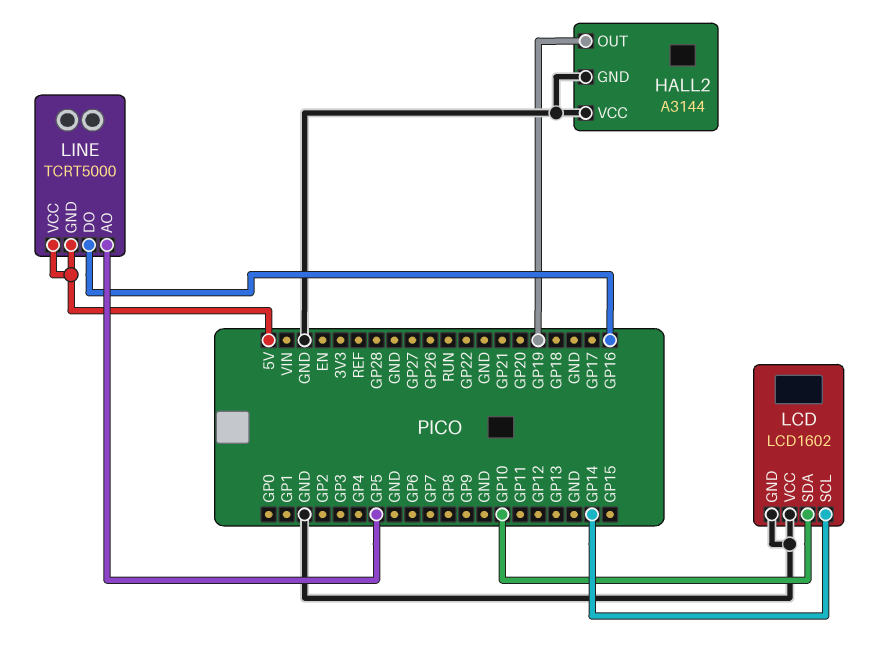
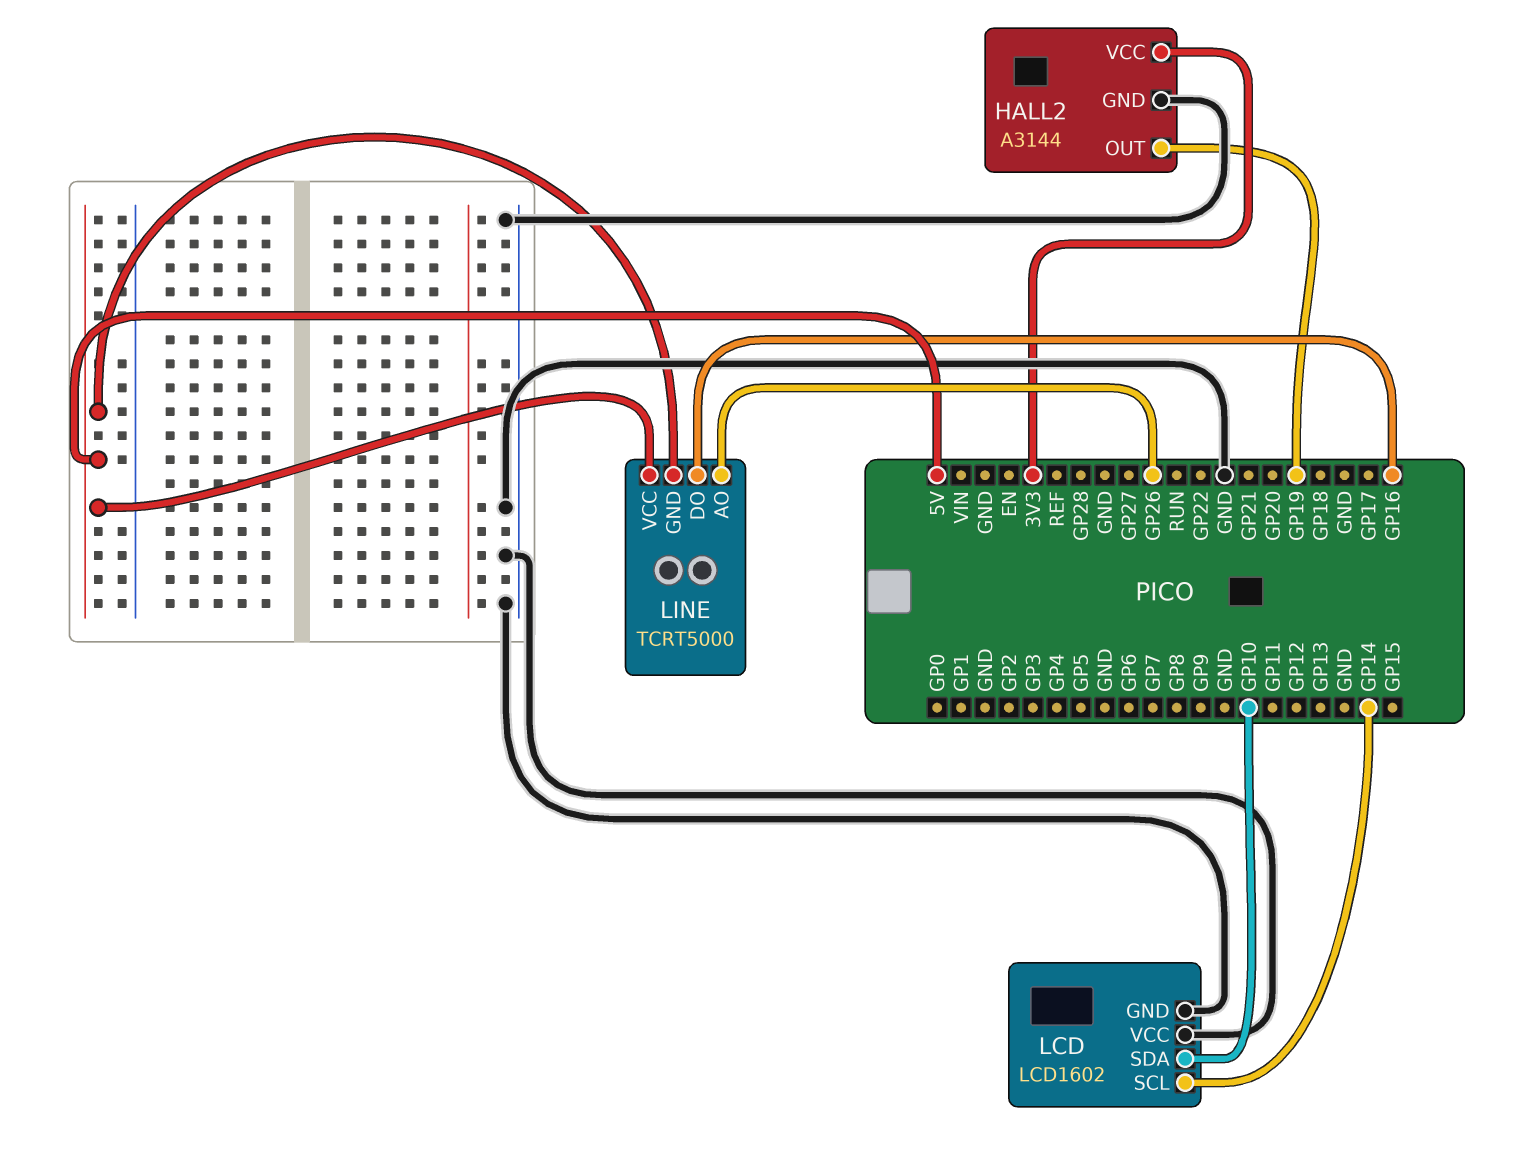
HALL2 pin VCC: GND -> 3V3
LINE pin AO: GP5 -> GP26

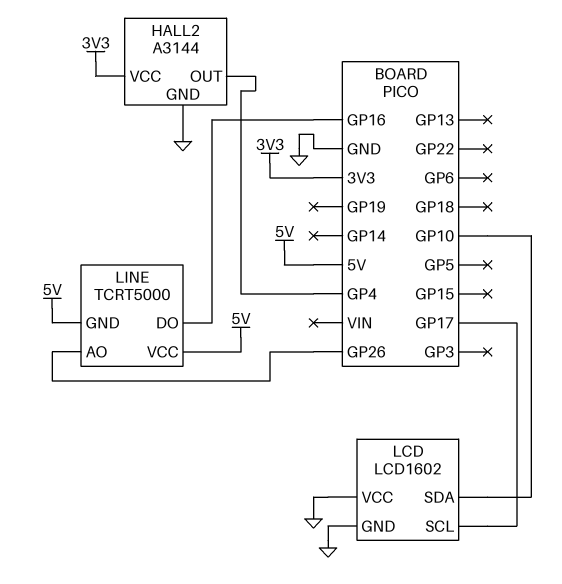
HALL2 pin OUT: GP19 -> GP4
LCD pin SCL: GP14 -> GP17

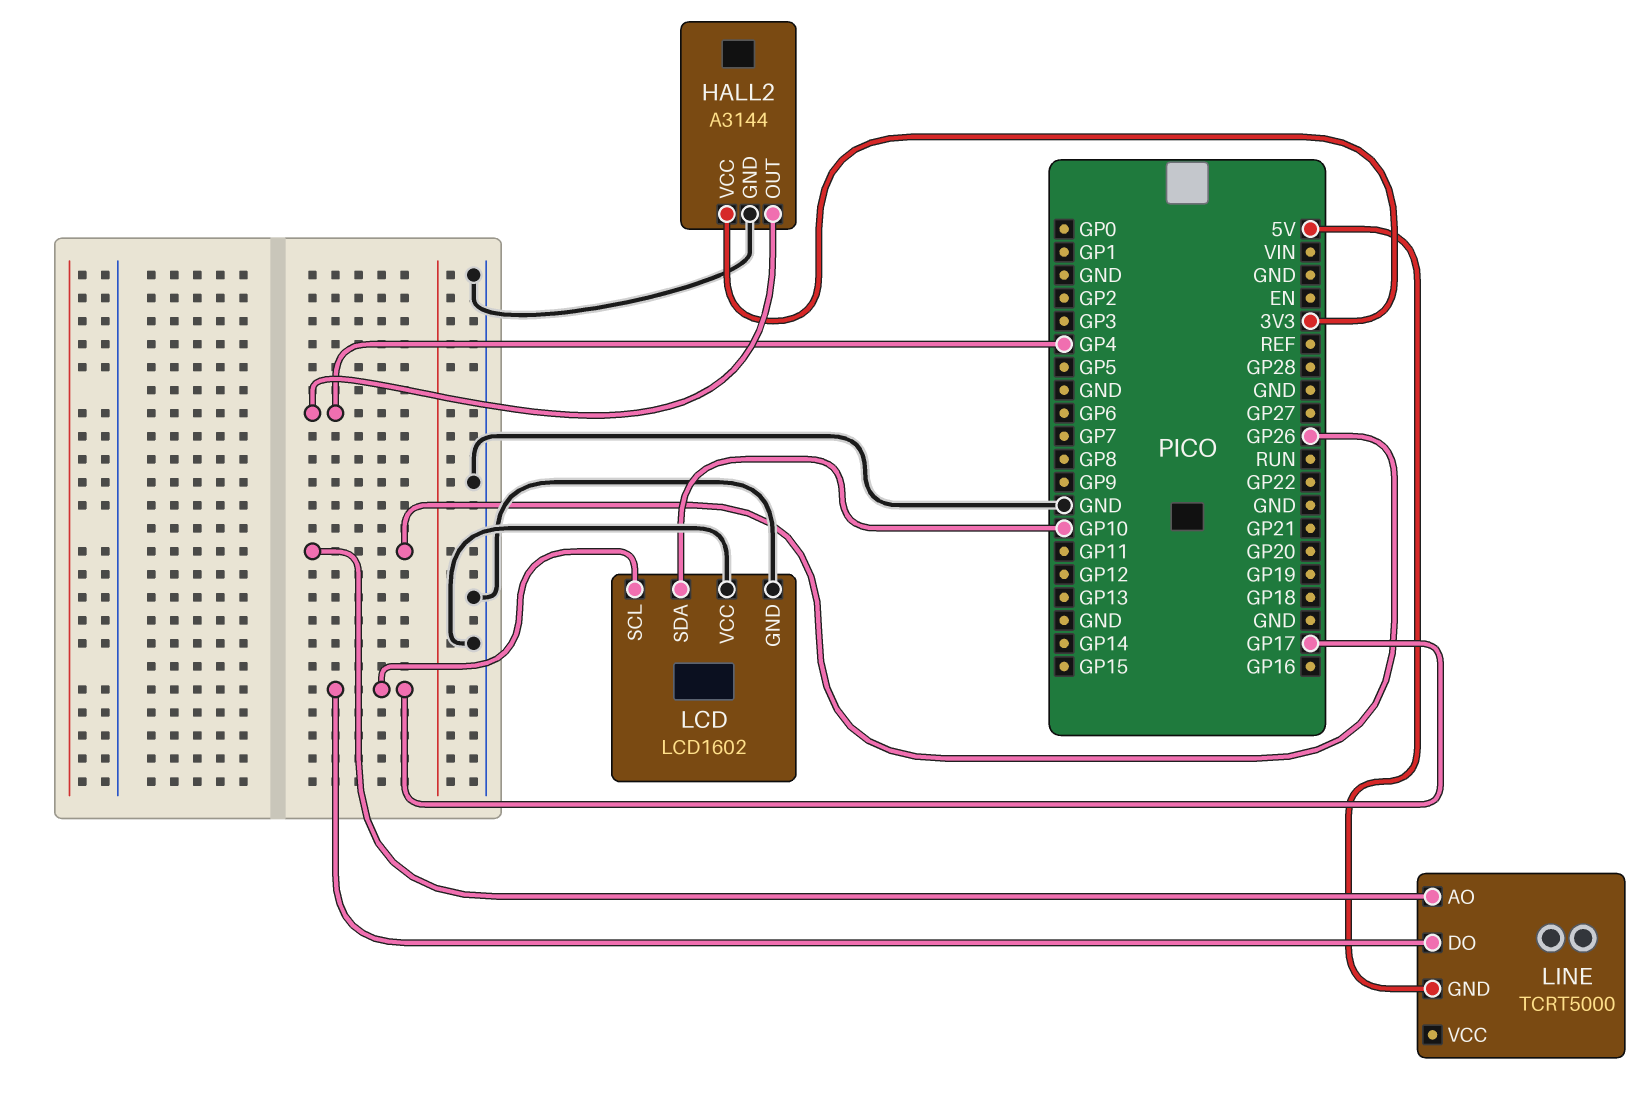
LINE pin DO: GP16 -> GP17
LINE pin VCC: 5V -> none

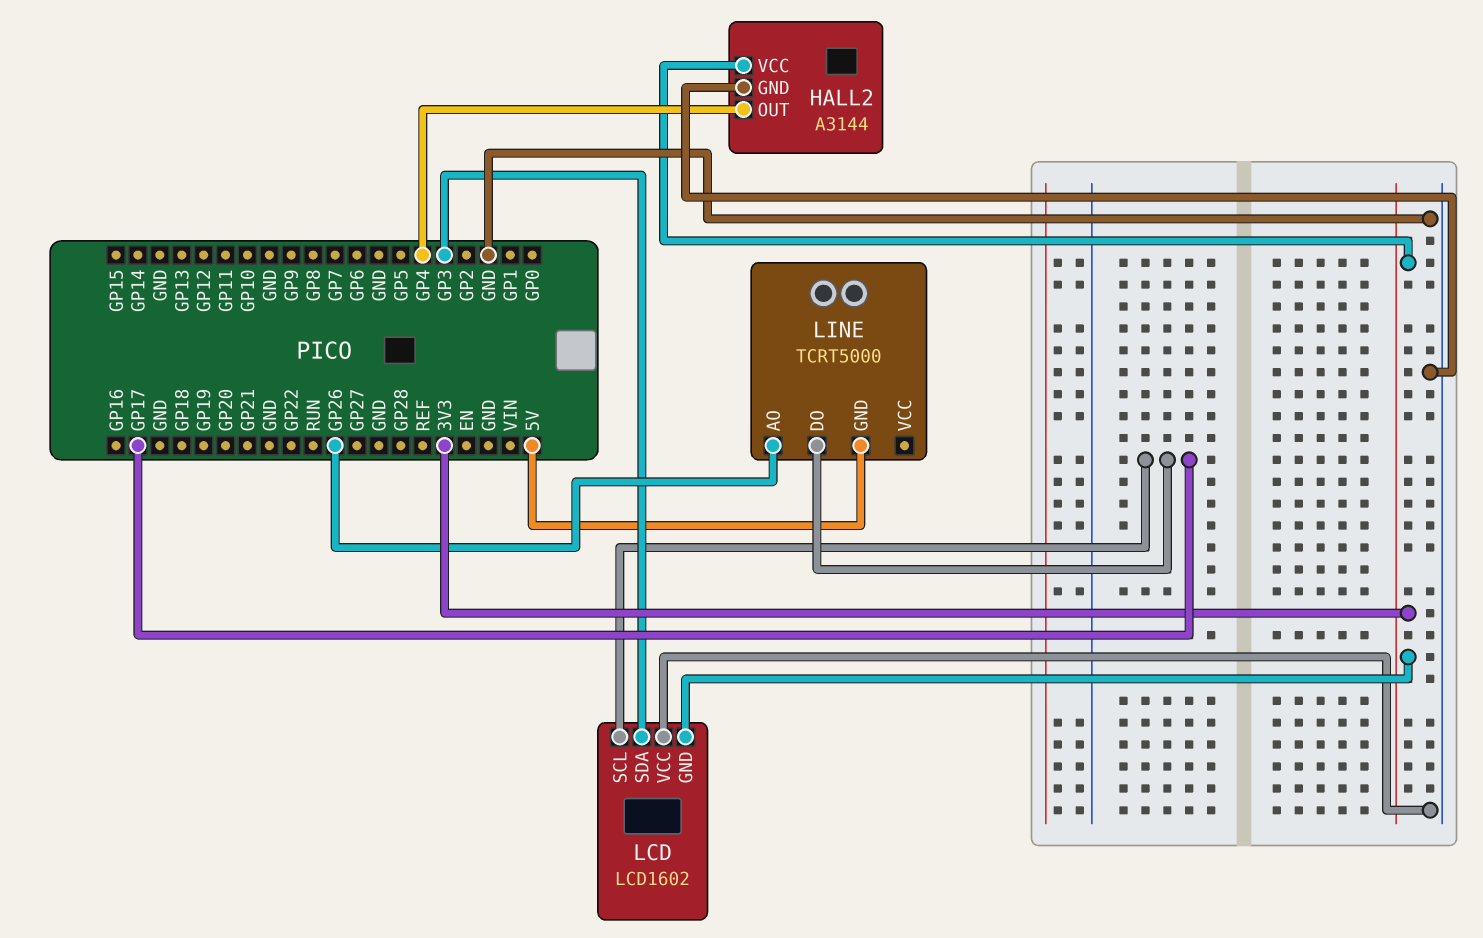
LCD pin GND: GND -> 3V3
LCD pin SDA: GP10 -> GP3

